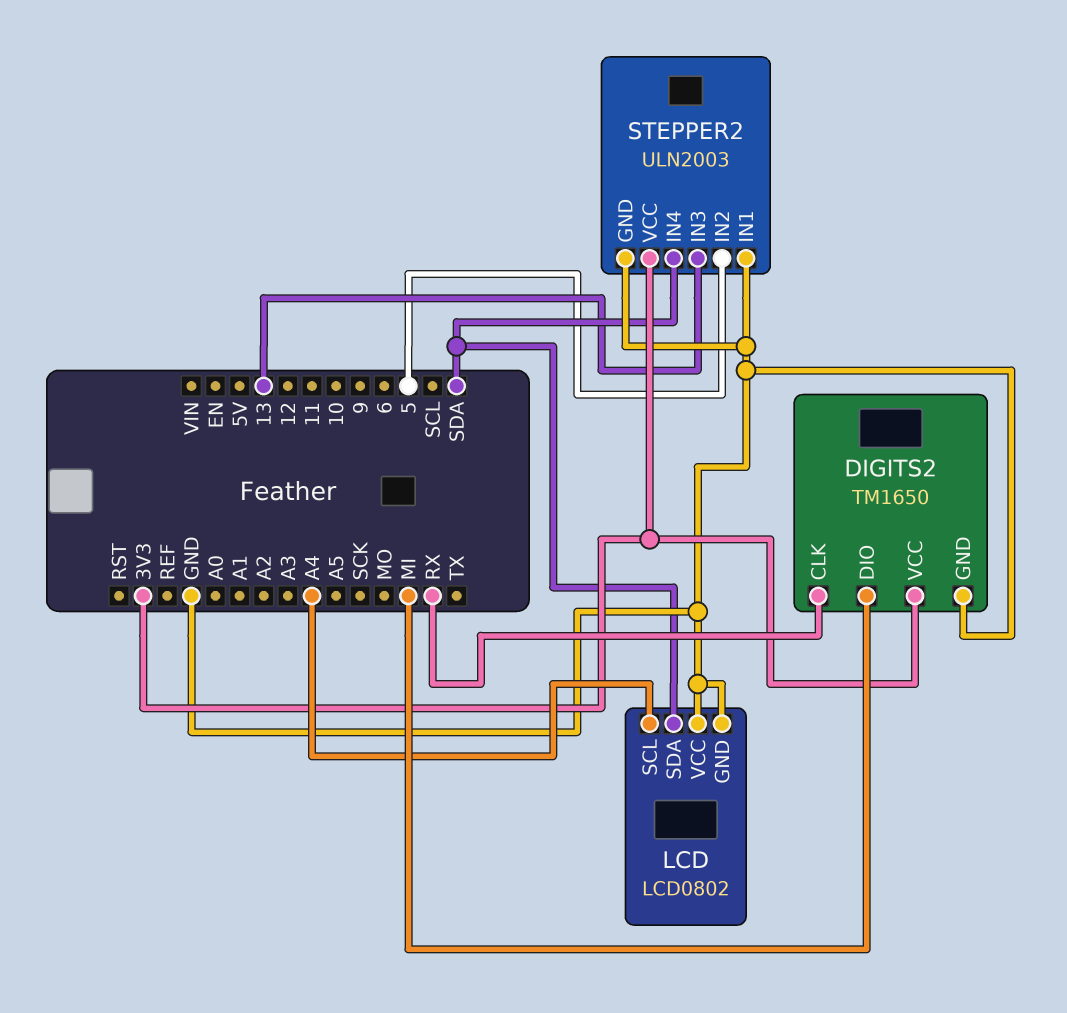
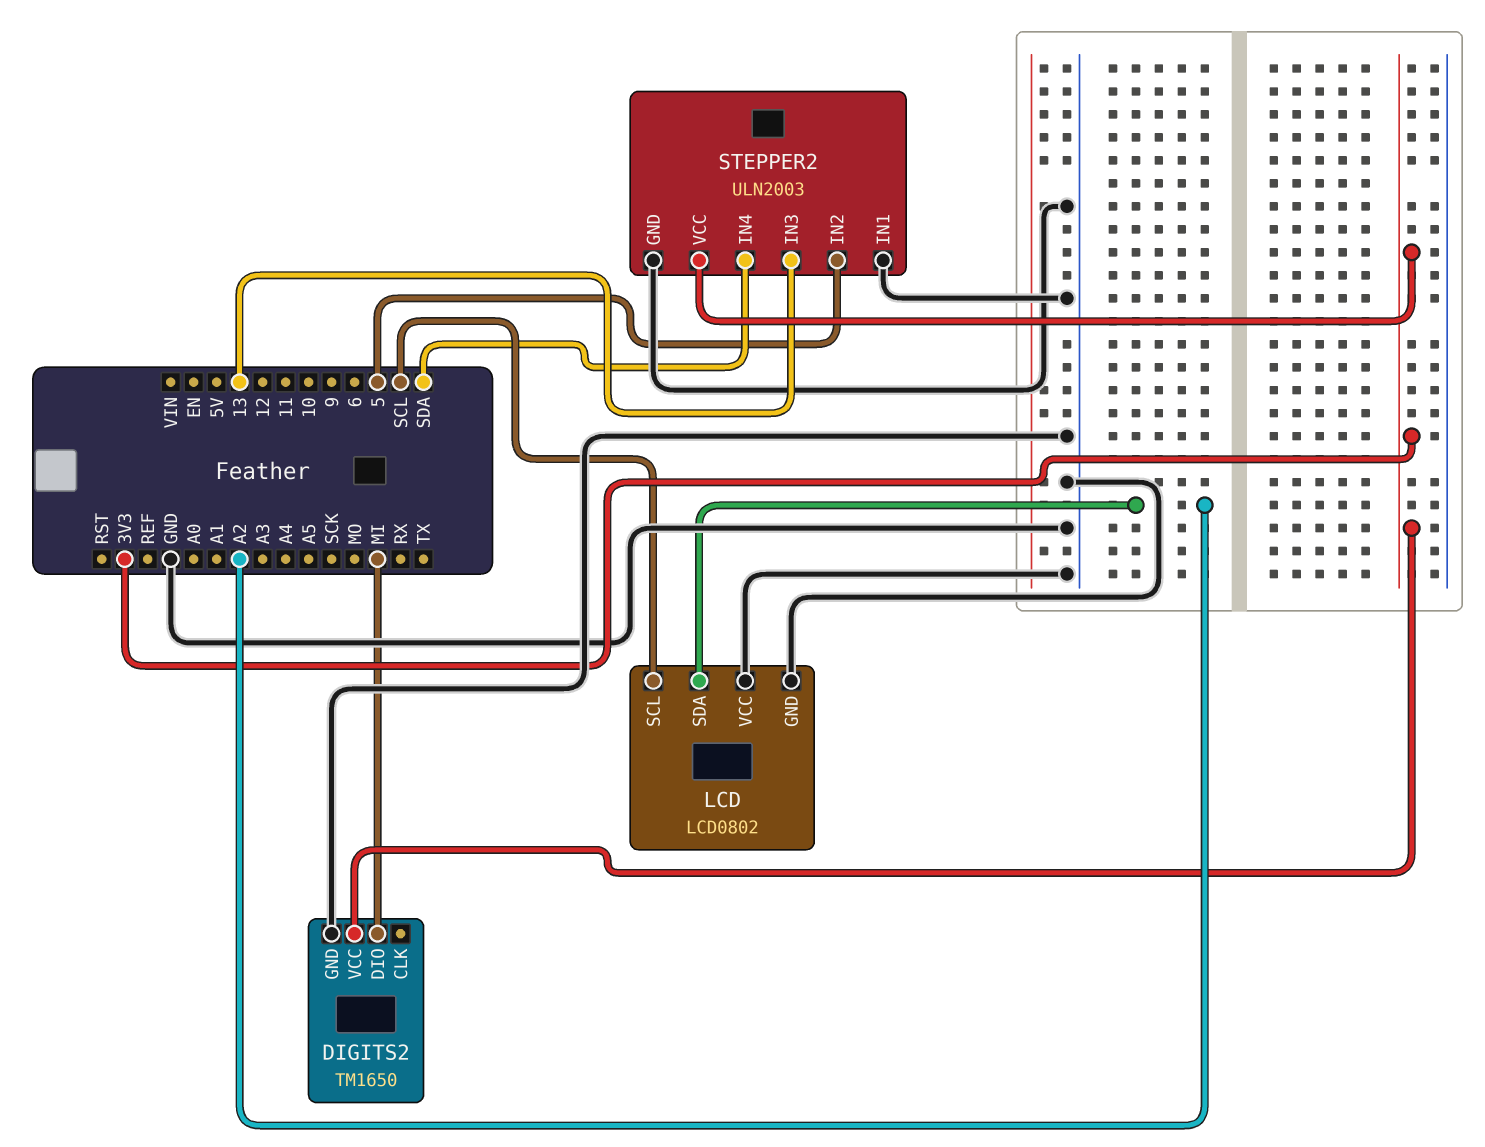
DIGITS2 pin CLK: RX -> none
LCD pin SCL: A4 -> SCL
LCD pin SDA: SDA -> A2

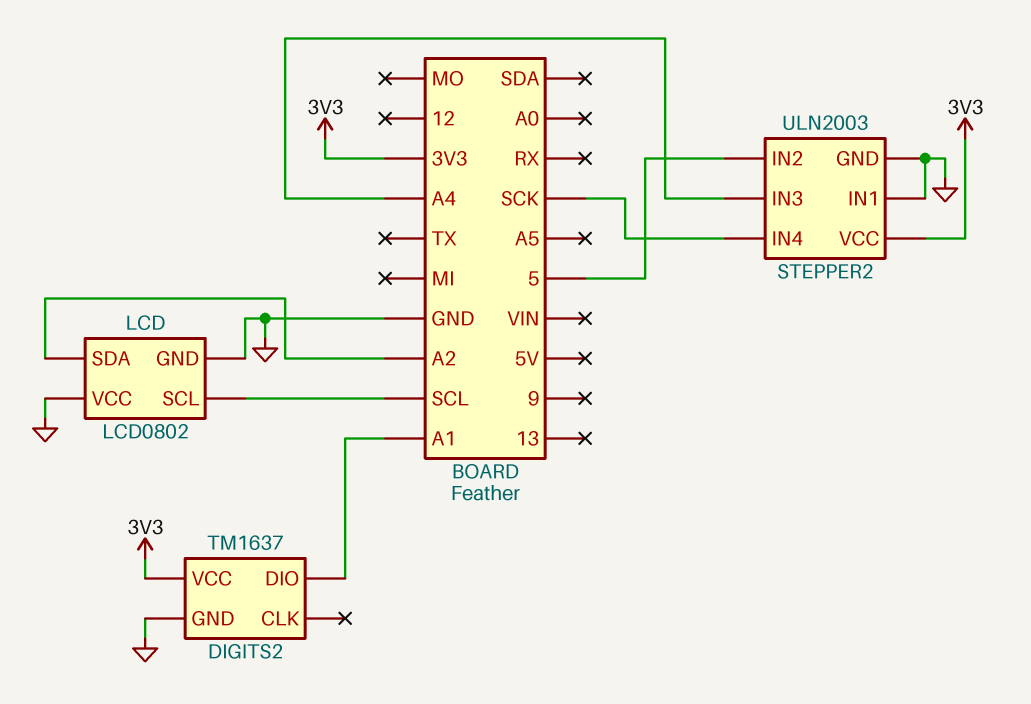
DIGITS2: TM1650 -> TM1637
DIGITS2 pin DIO: MI -> A1
STEPPER2 pin IN3: 13 -> A4
STEPPER2 pin IN4: SDA -> SCK

